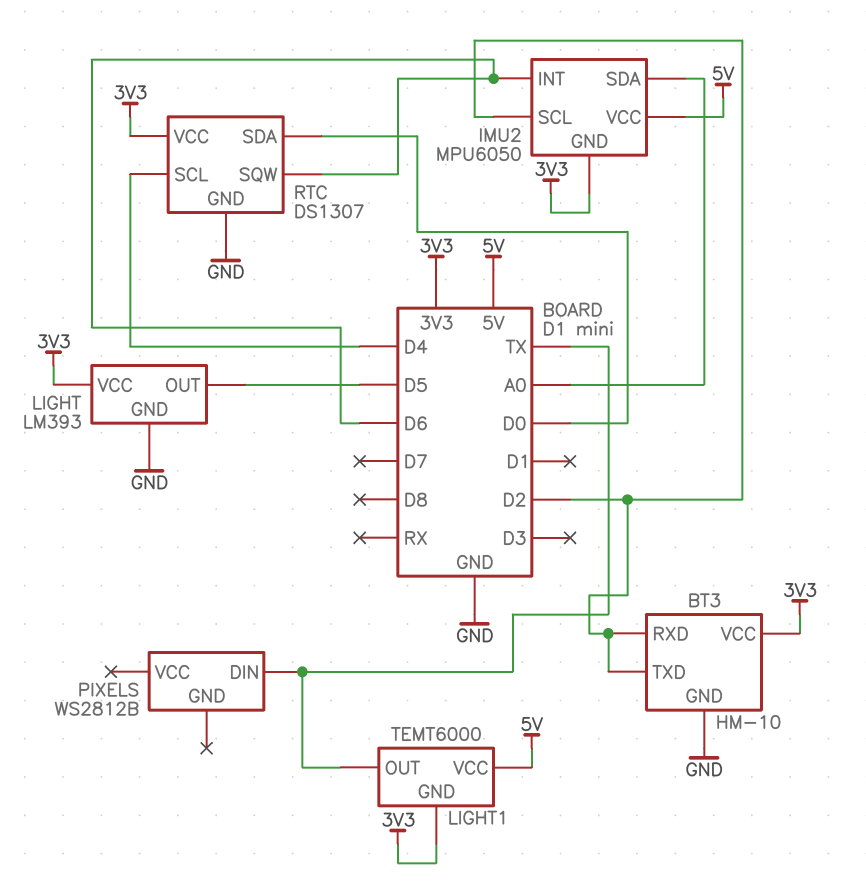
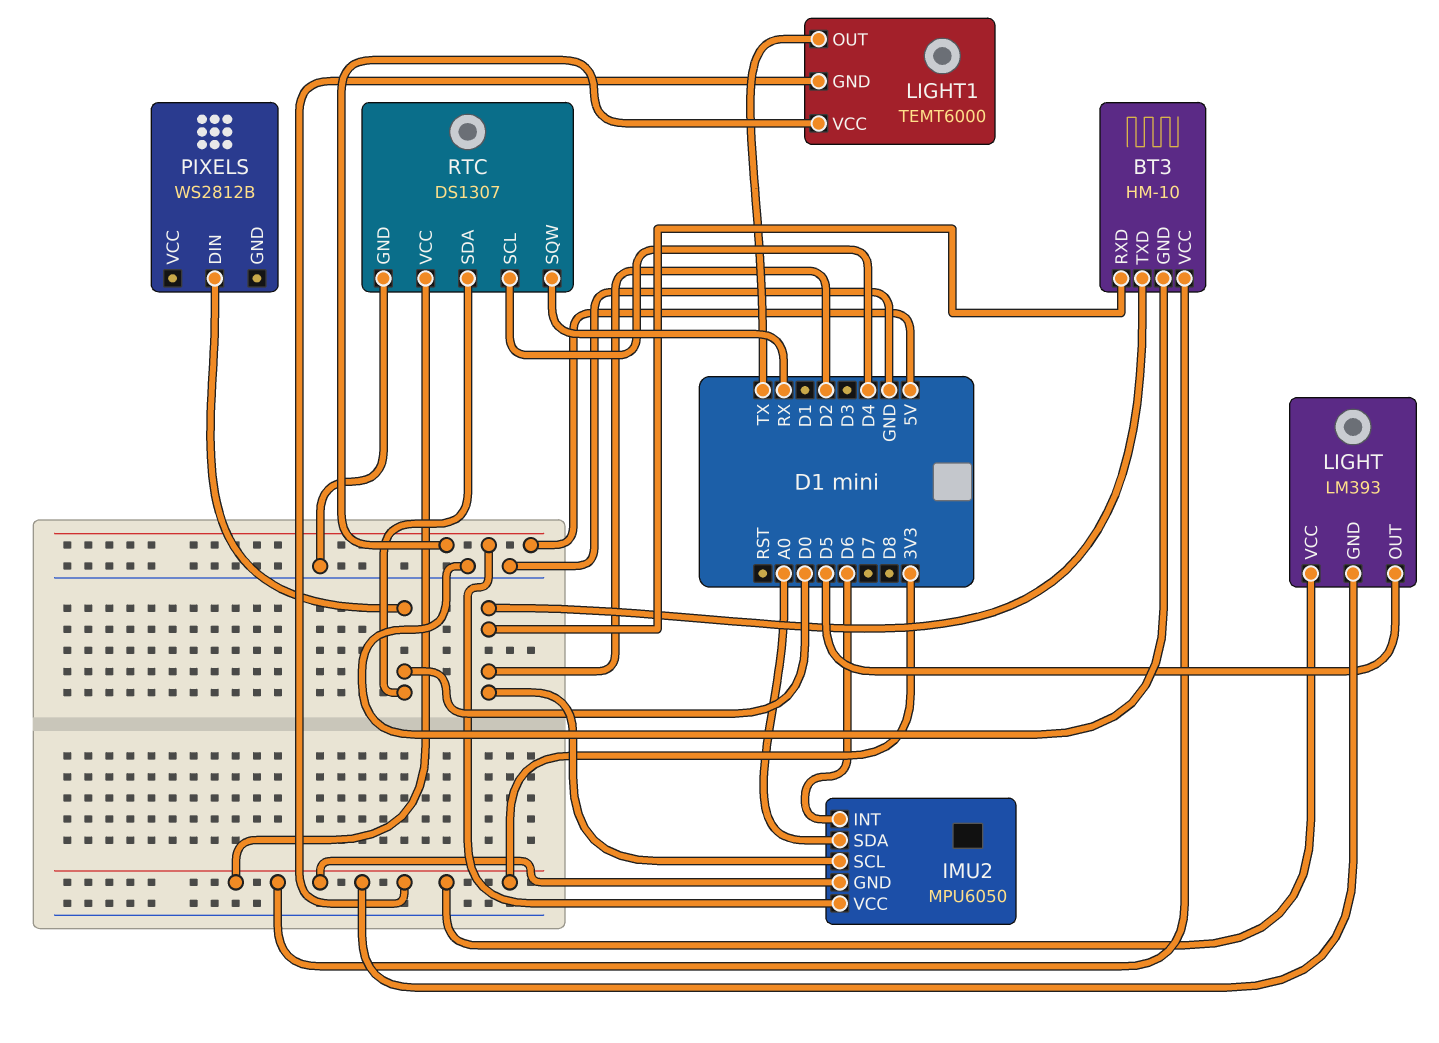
LIGHT pin GND: GND -> 3V3
PIXELS pin DIN: TX -> D0
RTC pin SQW: D6 -> RX

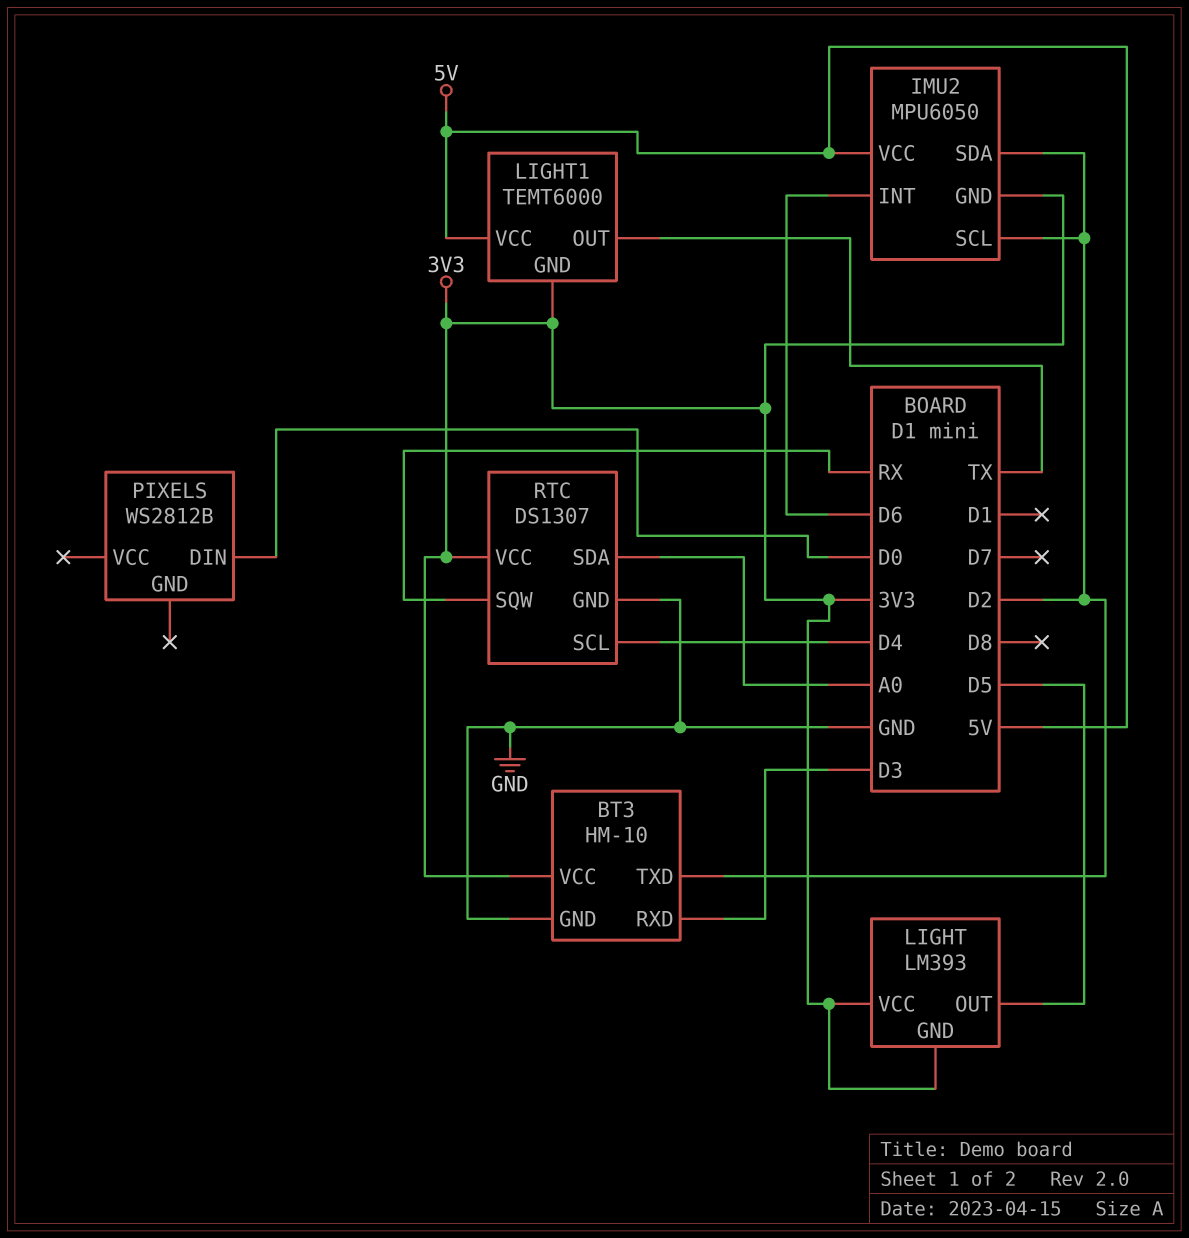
BT3 pin RXD: D2 -> D3
IMU2 pin SDA: A0 -> D2
RTC pin SDA: D0 -> A0

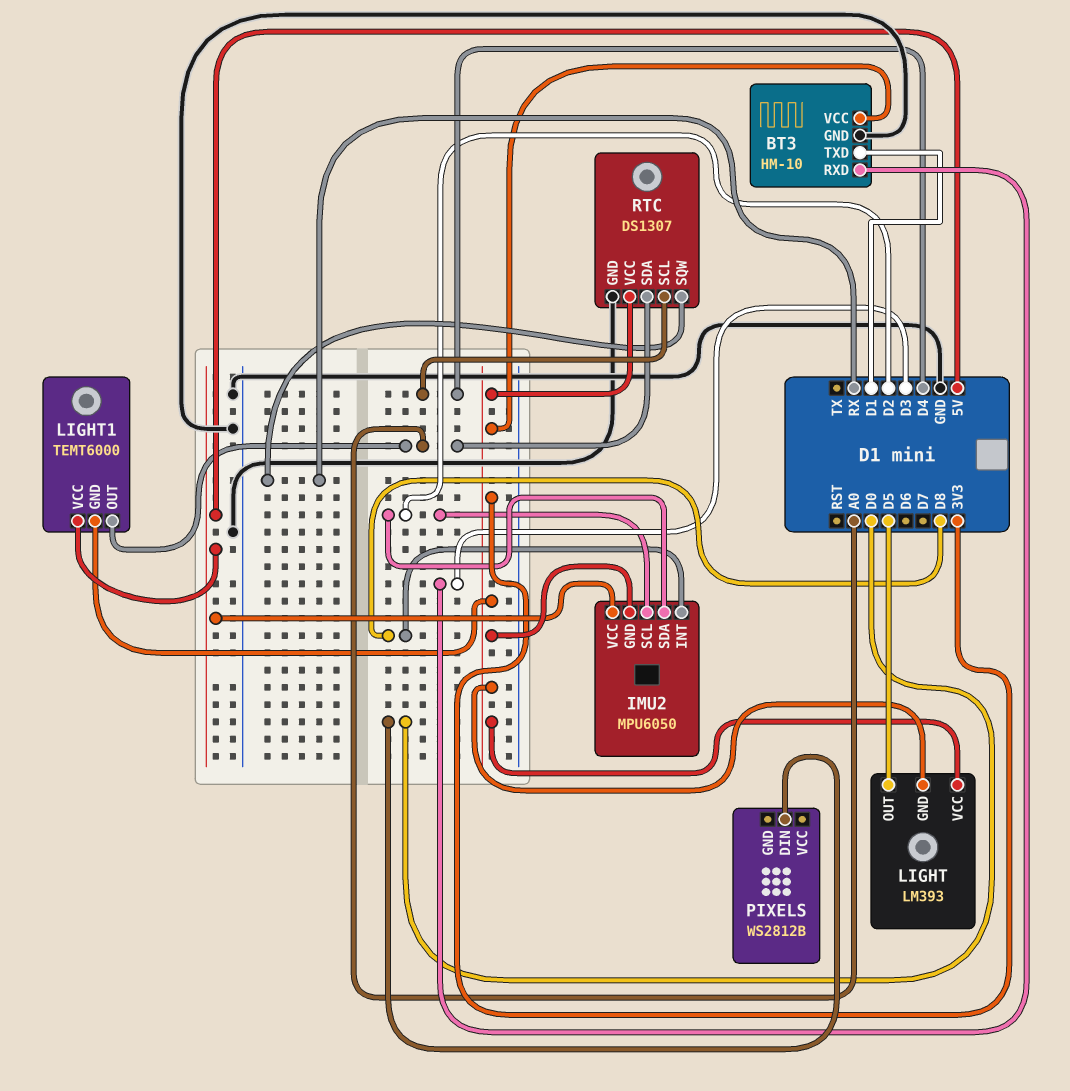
BT3 pin TXD: D2 -> D1
IMU2 pin INT: D6 -> D8
LIGHT1 pin OUT: TX -> A0

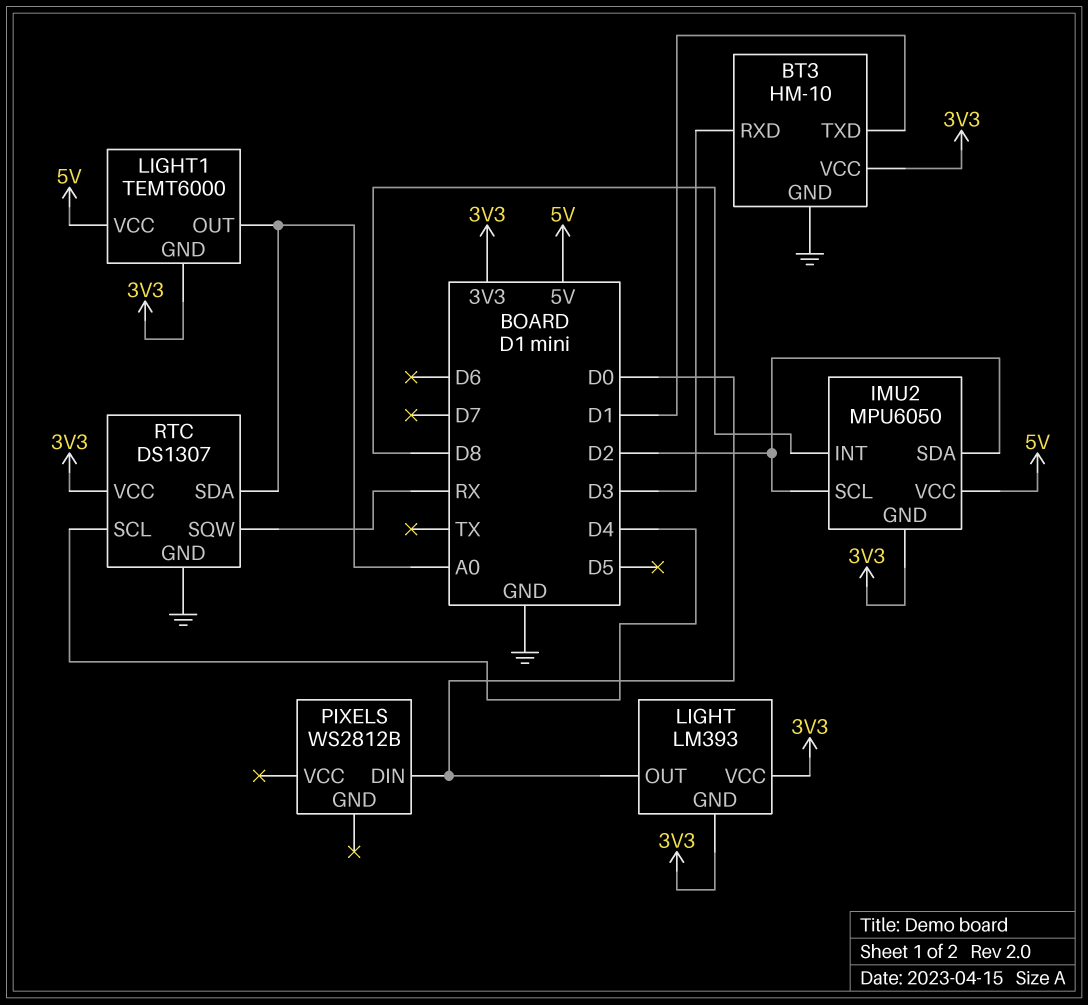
LIGHT pin OUT: D5 -> D0

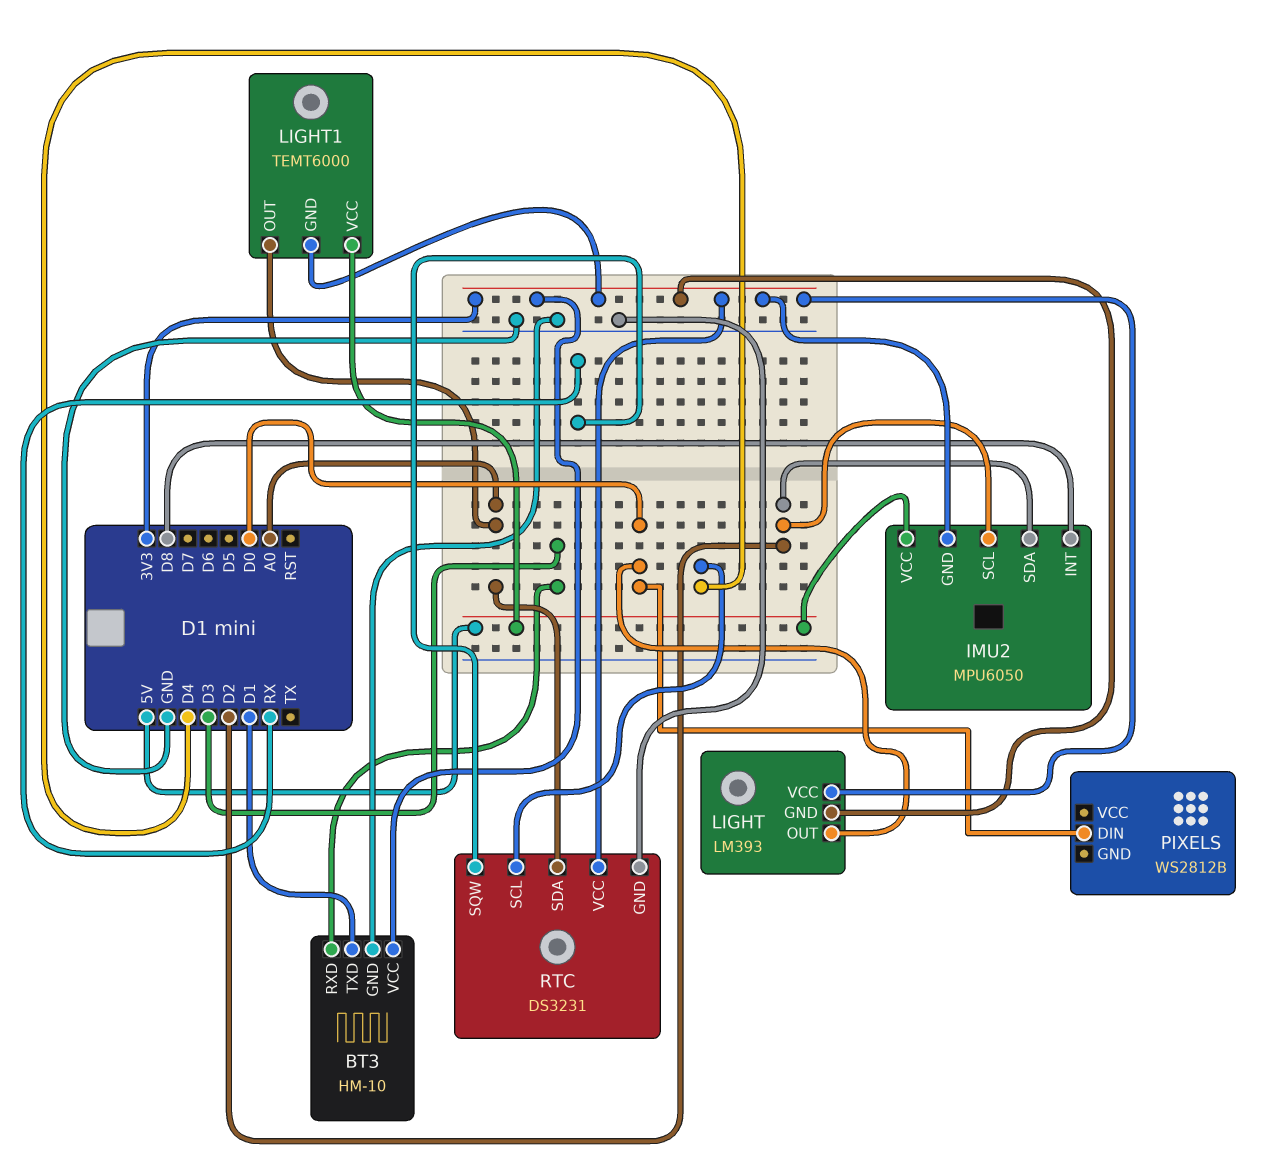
RTC: DS1307 -> DS3231

